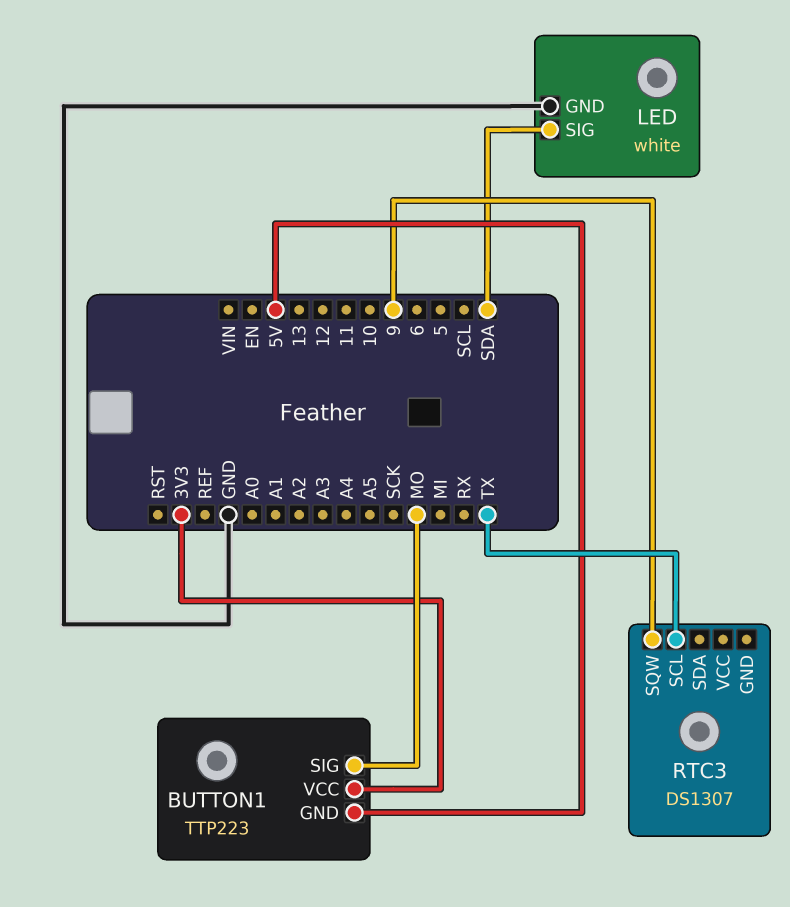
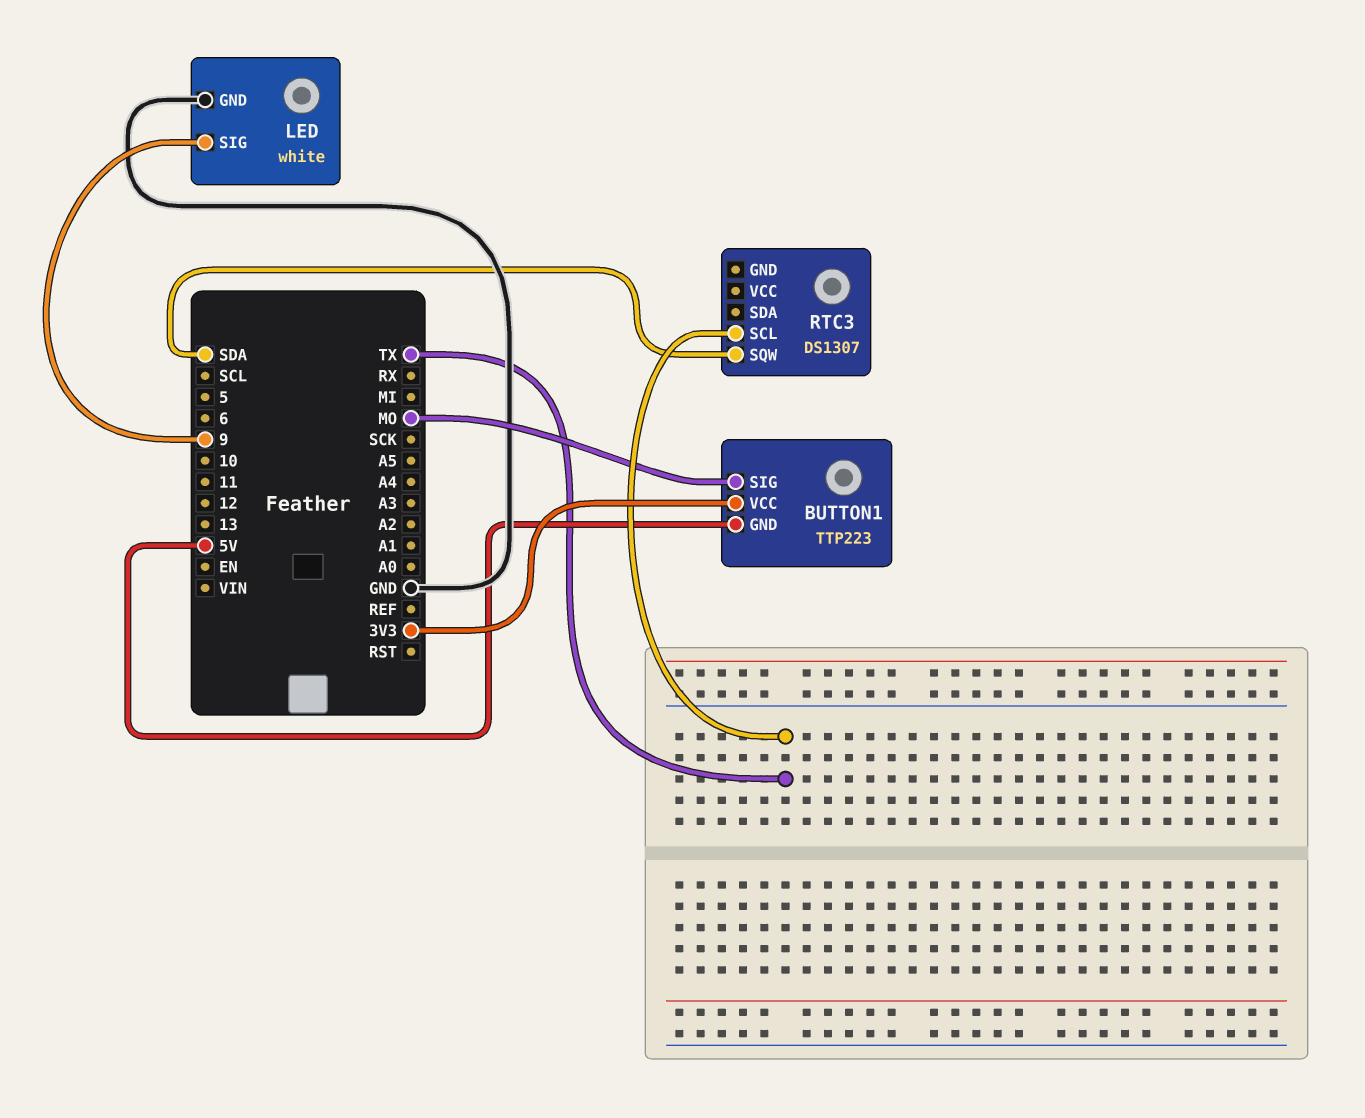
LED pin SIG: SDA -> 9
RTC3 pin SQW: 9 -> SDA

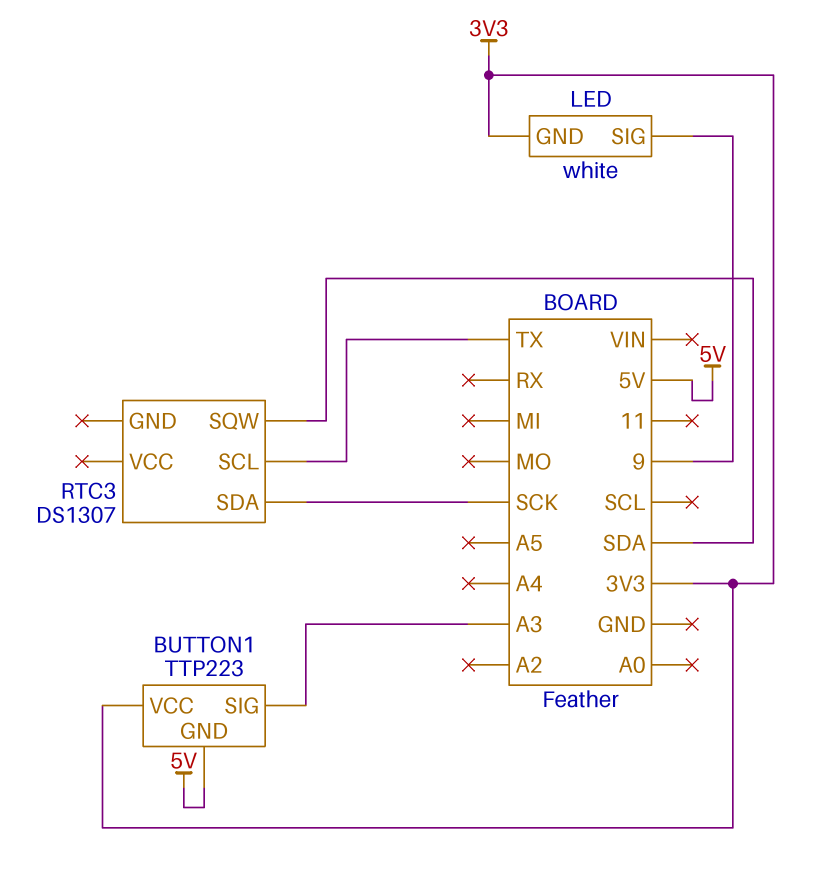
BUTTON1 pin SIG: MO -> A3
LED pin GND: GND -> 3V3
RTC3 pin SDA: none -> SCK

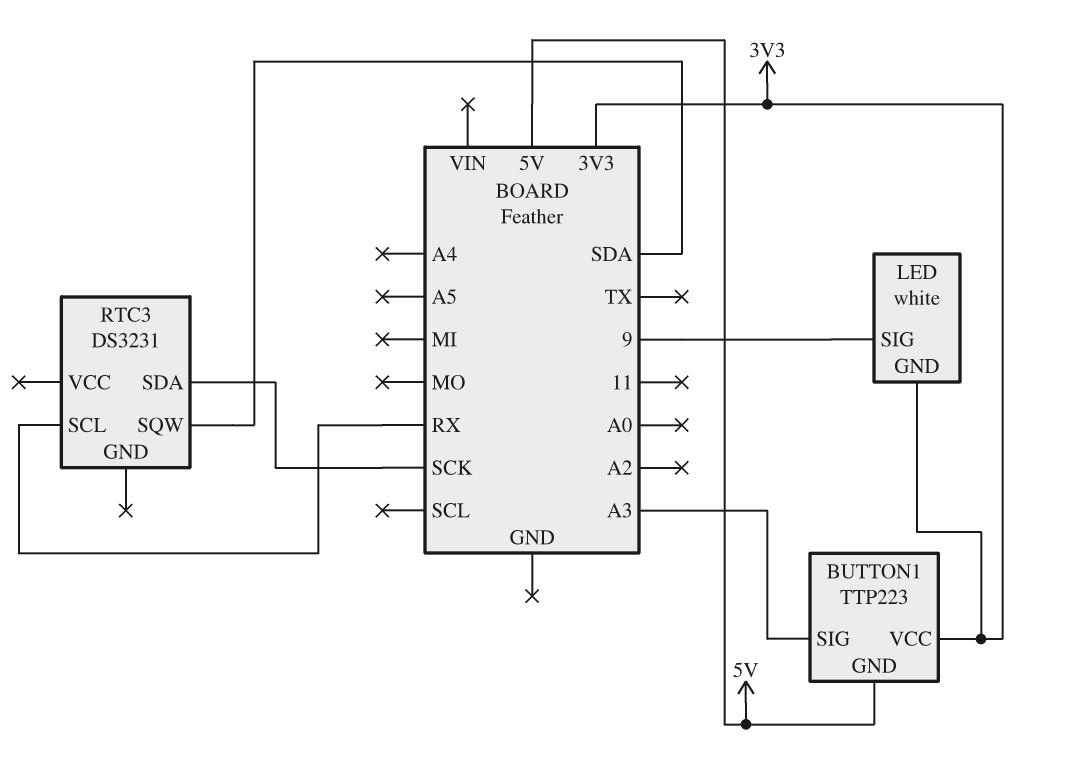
RTC3: DS1307 -> DS3231
RTC3 pin SCL: TX -> RX

